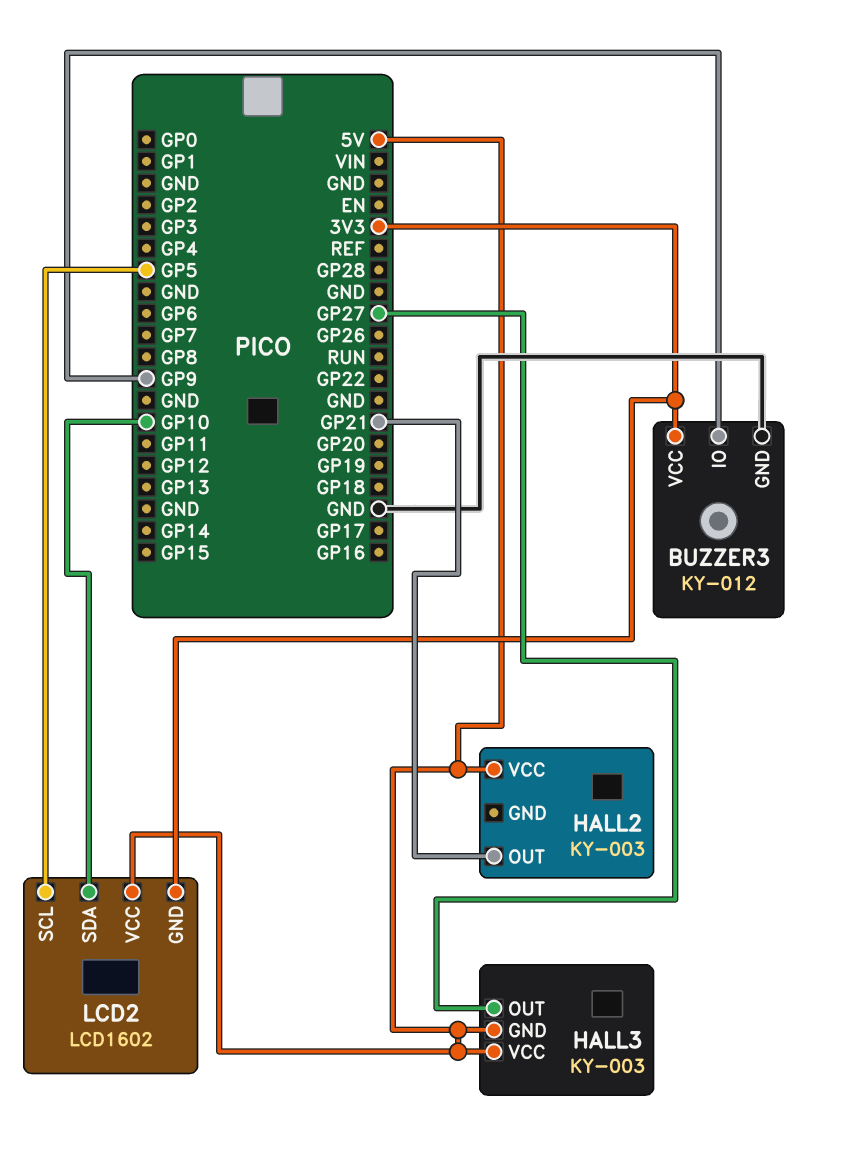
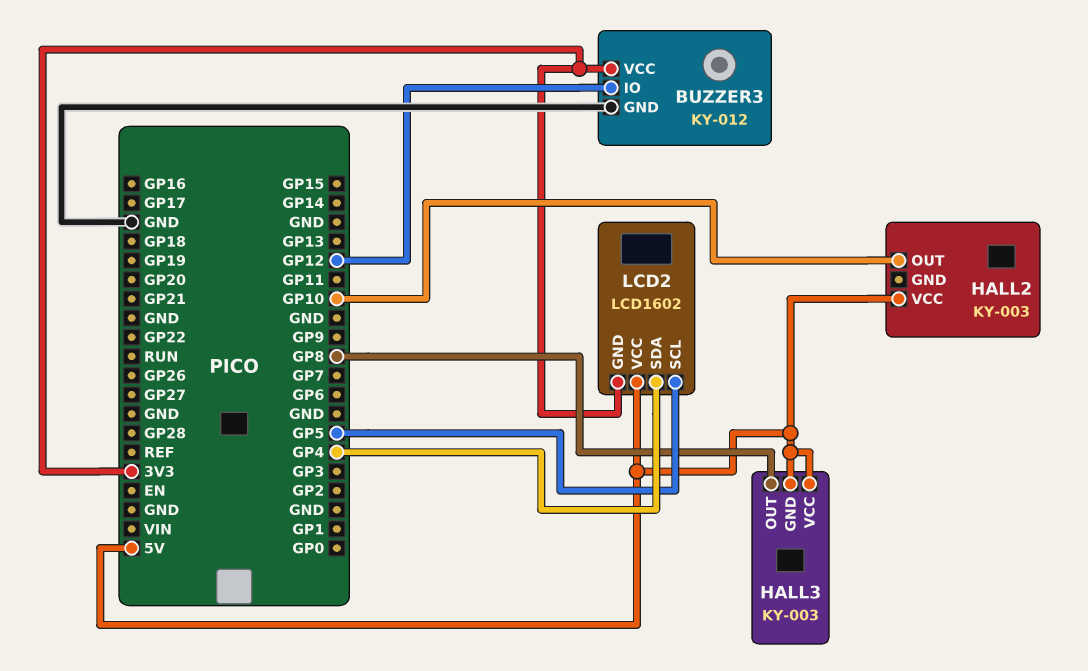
BUZZER3 pin IO: GP9 -> GP12
HALL2 pin OUT: GP21 -> GP10
HALL3 pin OUT: GP27 -> GP8
LCD2 pin SDA: GP10 -> GP4

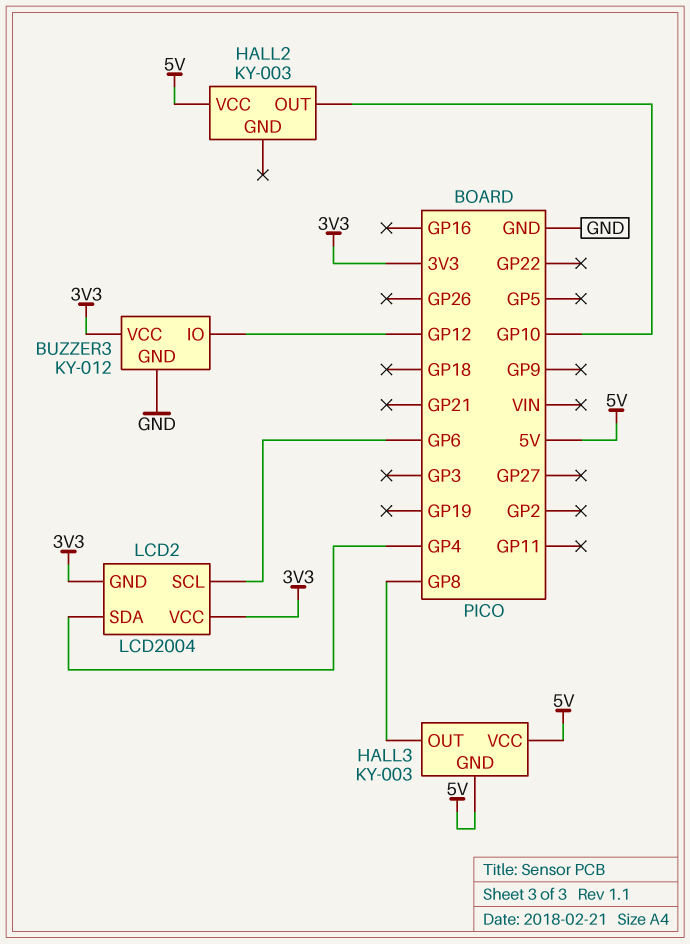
LCD2: LCD1602 -> LCD2004
LCD2 pin SCL: GP5 -> GP6
LCD2 pin VCC: 5V -> 3V3

